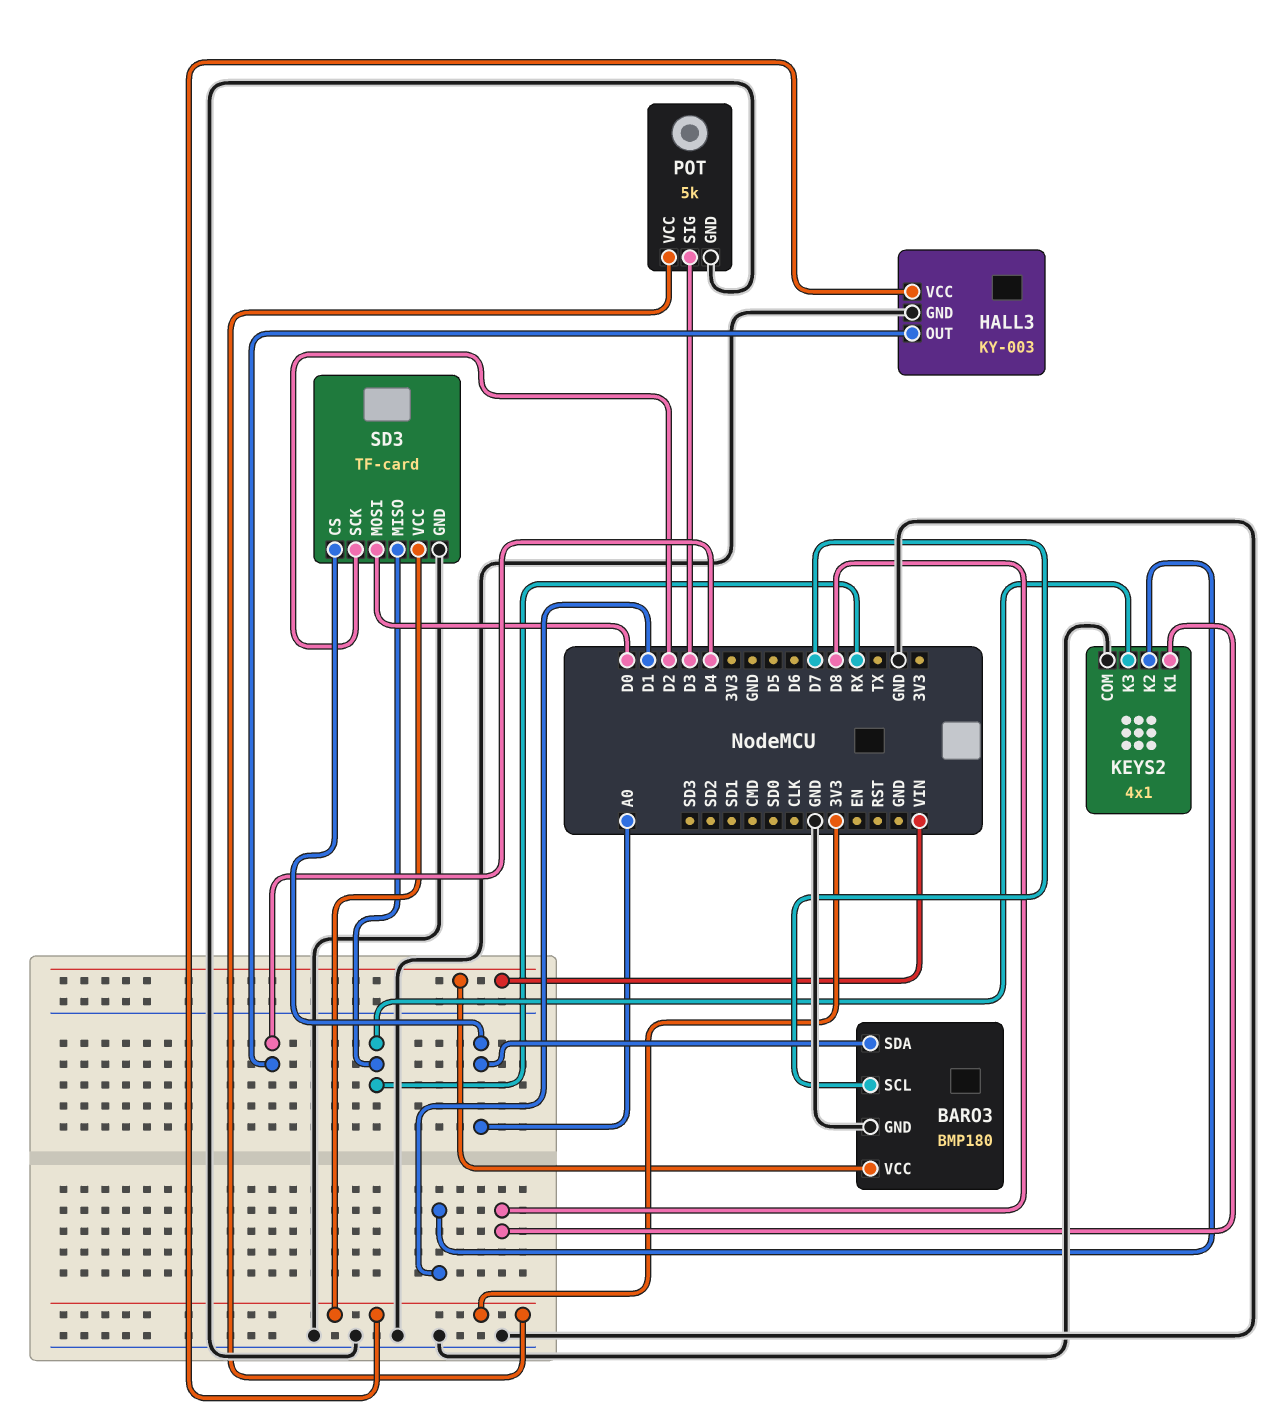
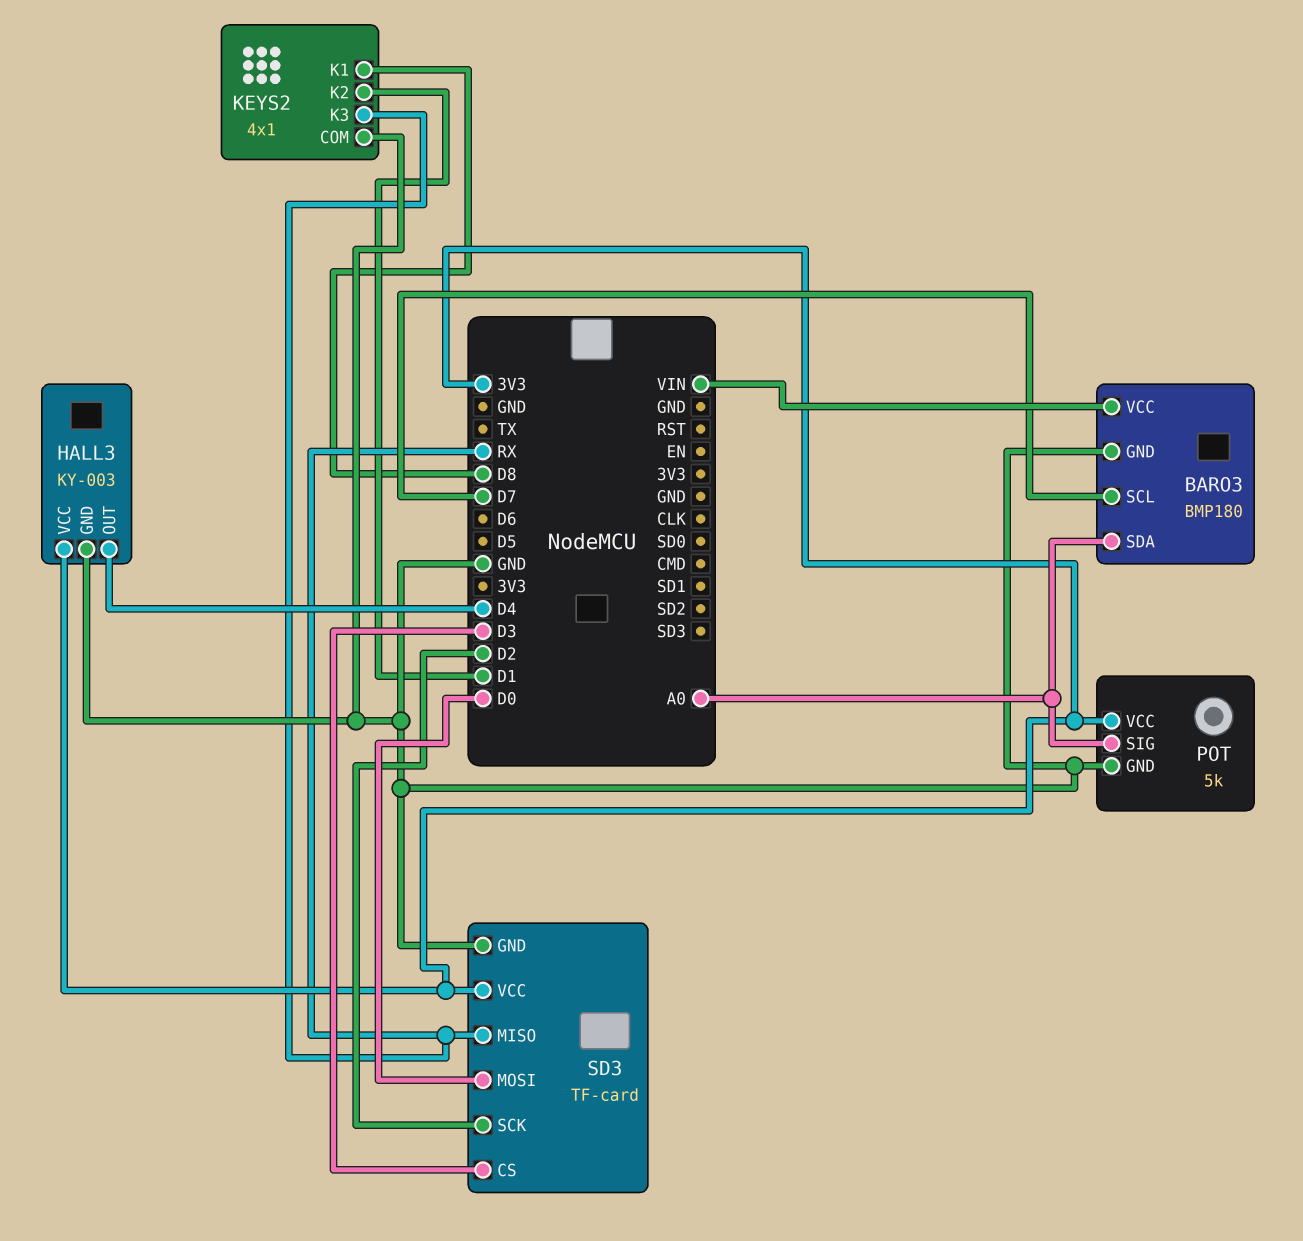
POT pin SIG: D3 -> A0
SD3 pin CS: A0 -> D3

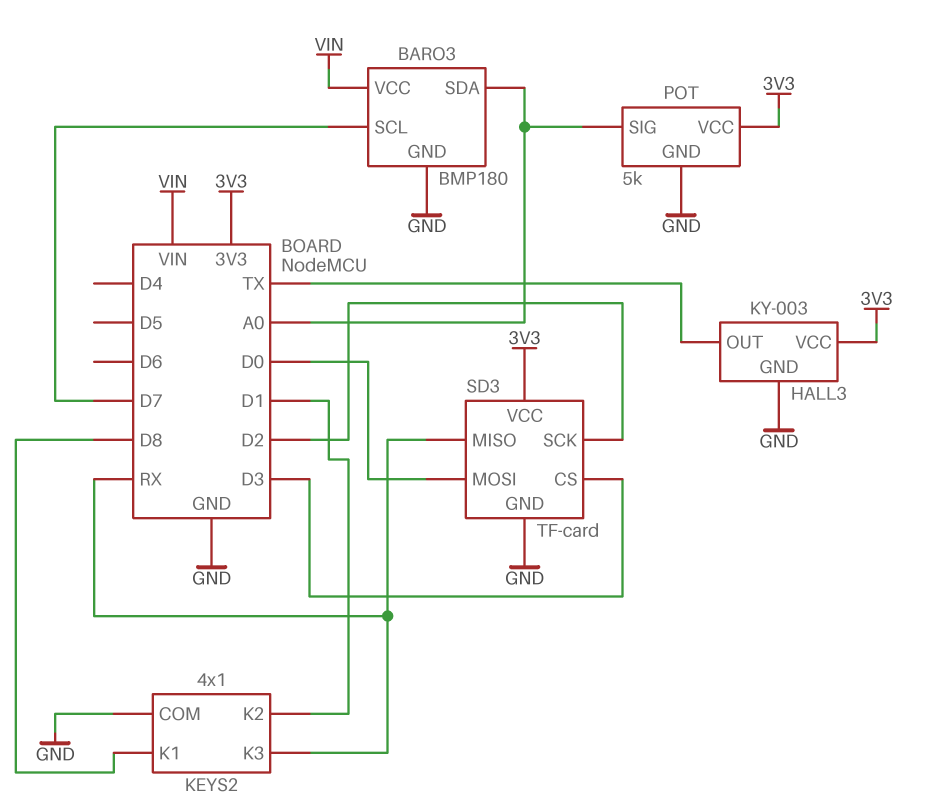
HALL3 pin OUT: D4 -> TX

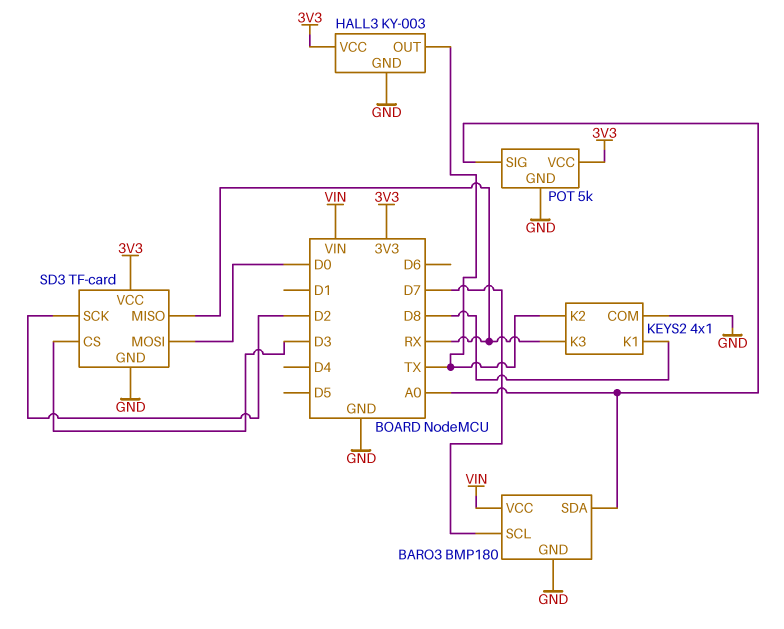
KEYS2 pin K2: D1 -> TX

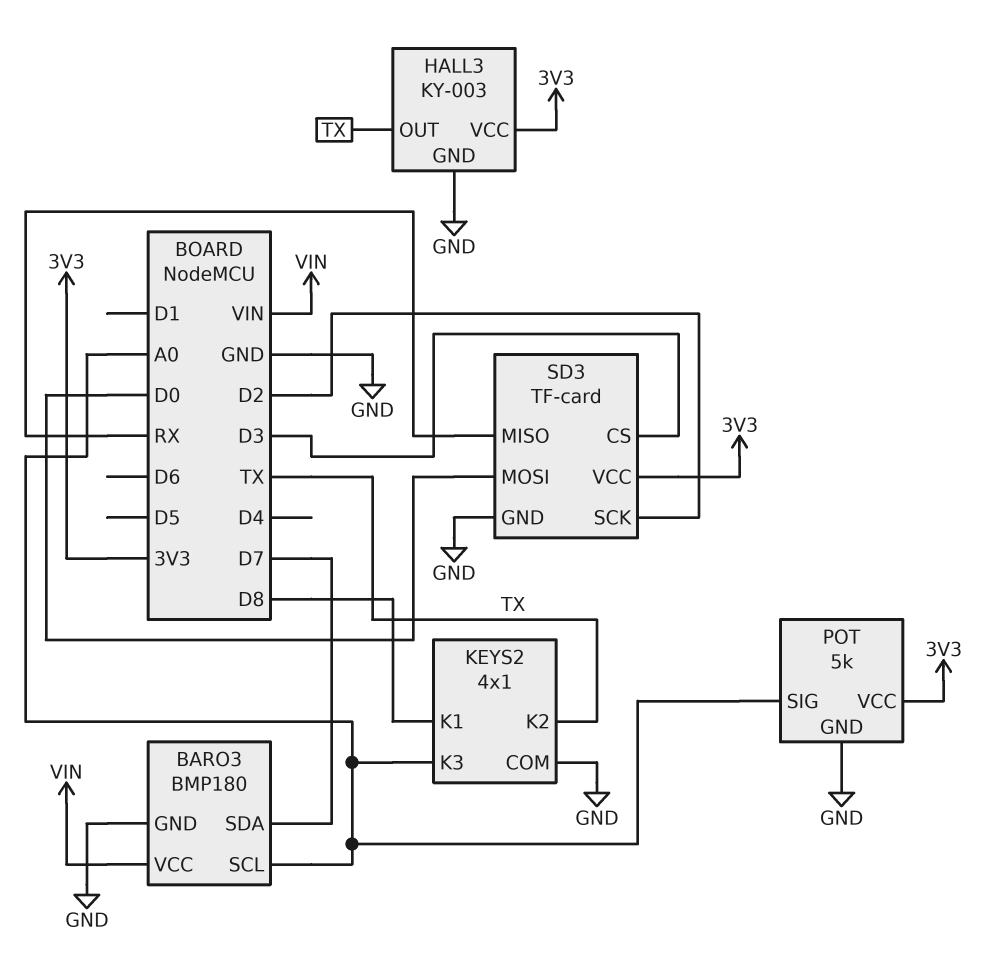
BARO3 pin SCL: D7 -> A0
BARO3 pin SDA: A0 -> D7
KEYS2 pin K3: RX -> A0

